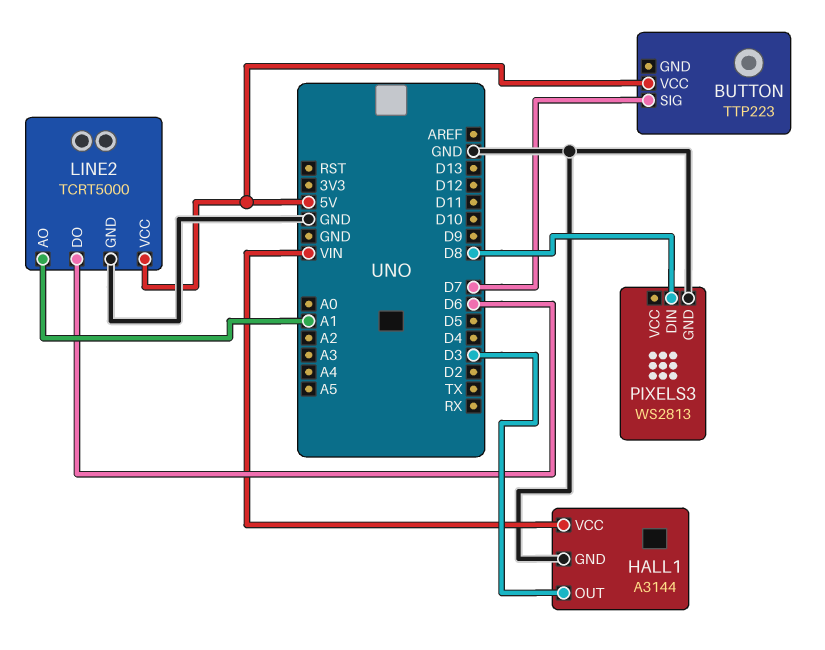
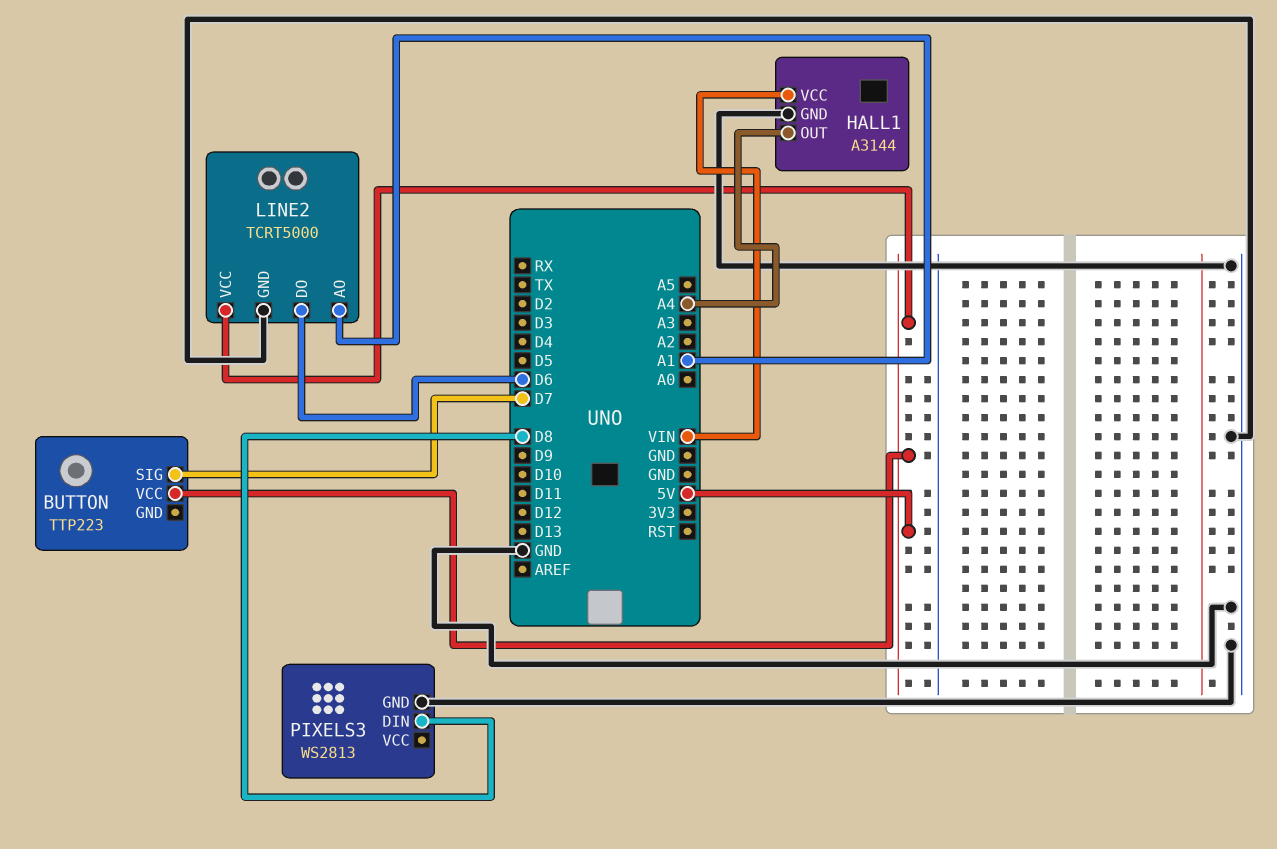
HALL1 pin OUT: D3 -> A4

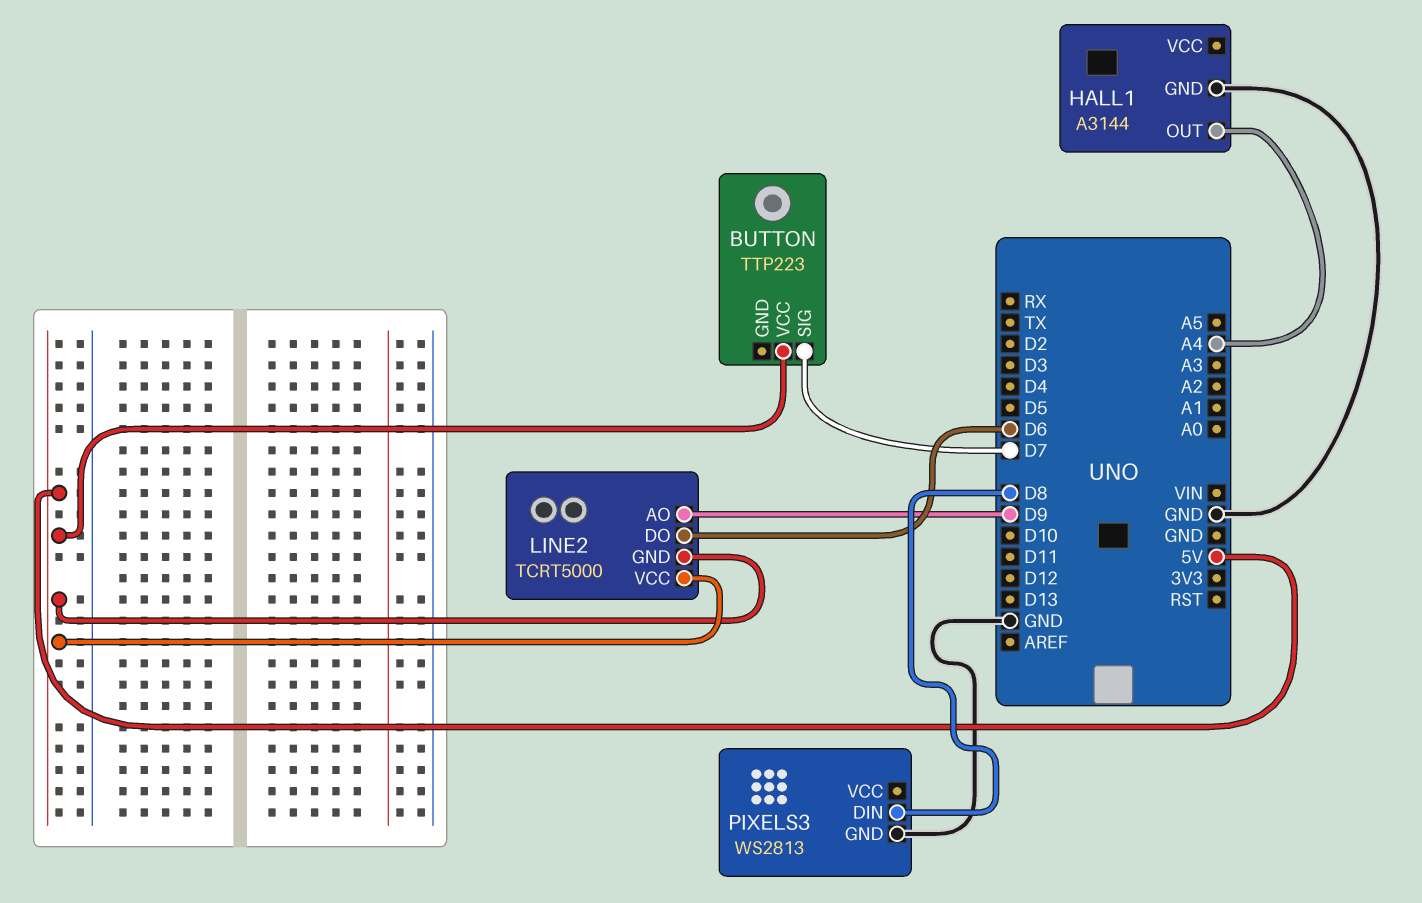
HALL1 pin VCC: VIN -> none
LINE2 pin AO: A1 -> D9
LINE2 pin GND: GND -> 5V

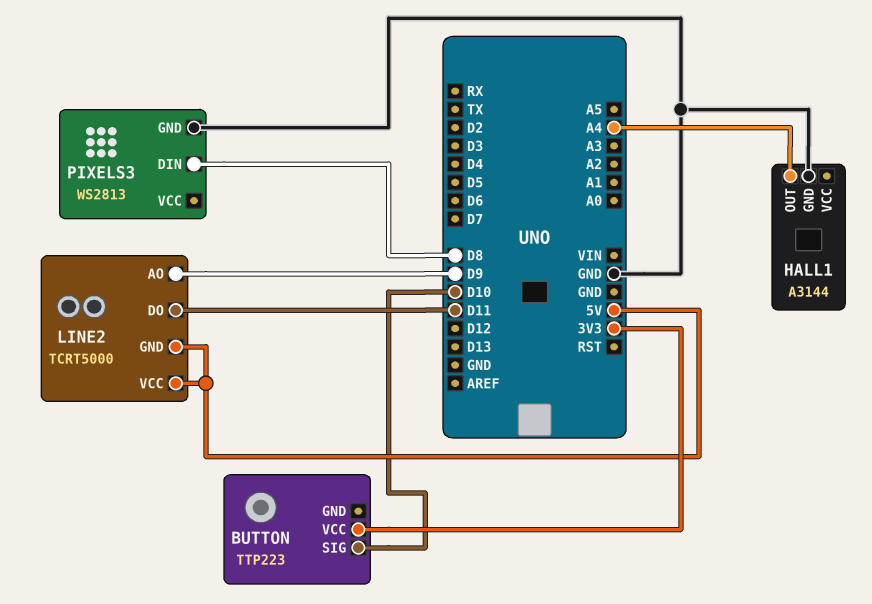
BUTTON pin SIG: D7 -> D10
BUTTON pin VCC: 5V -> 3V3
LINE2 pin DO: D6 -> D11

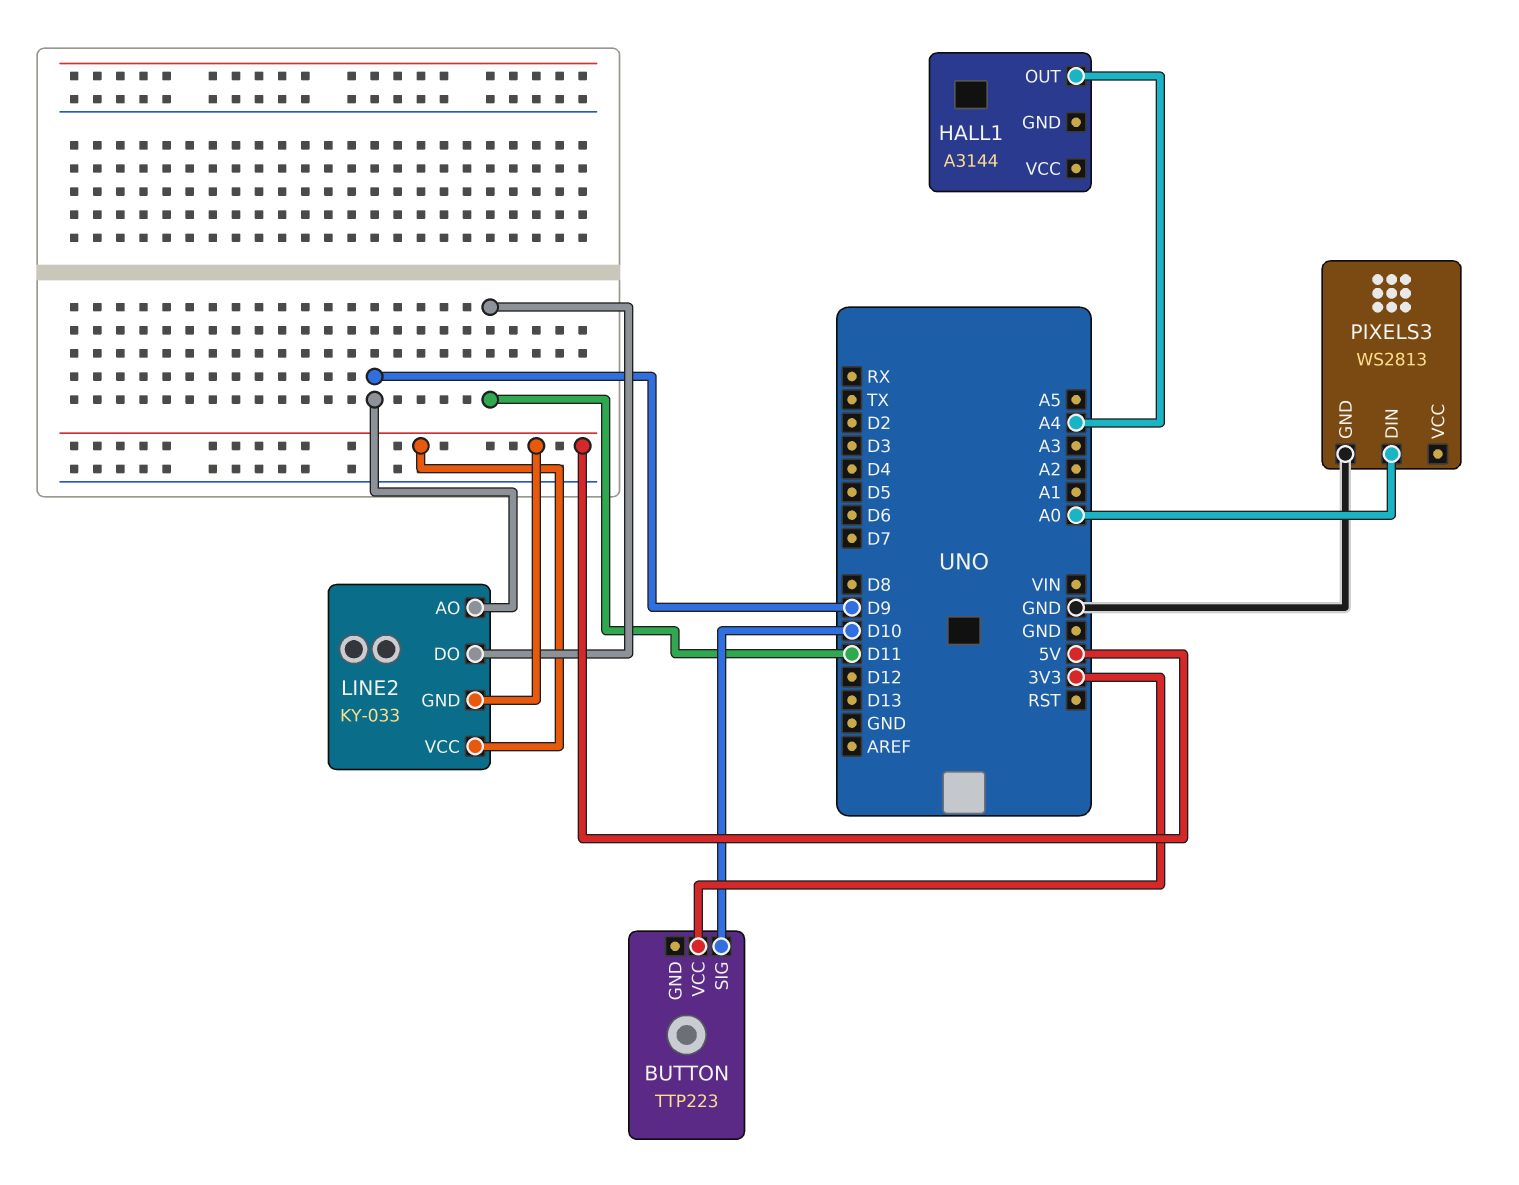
HALL1 pin GND: GND -> none
LINE2: TCRT5000 -> KY-033
PIXELS3 pin DIN: D8 -> A0

